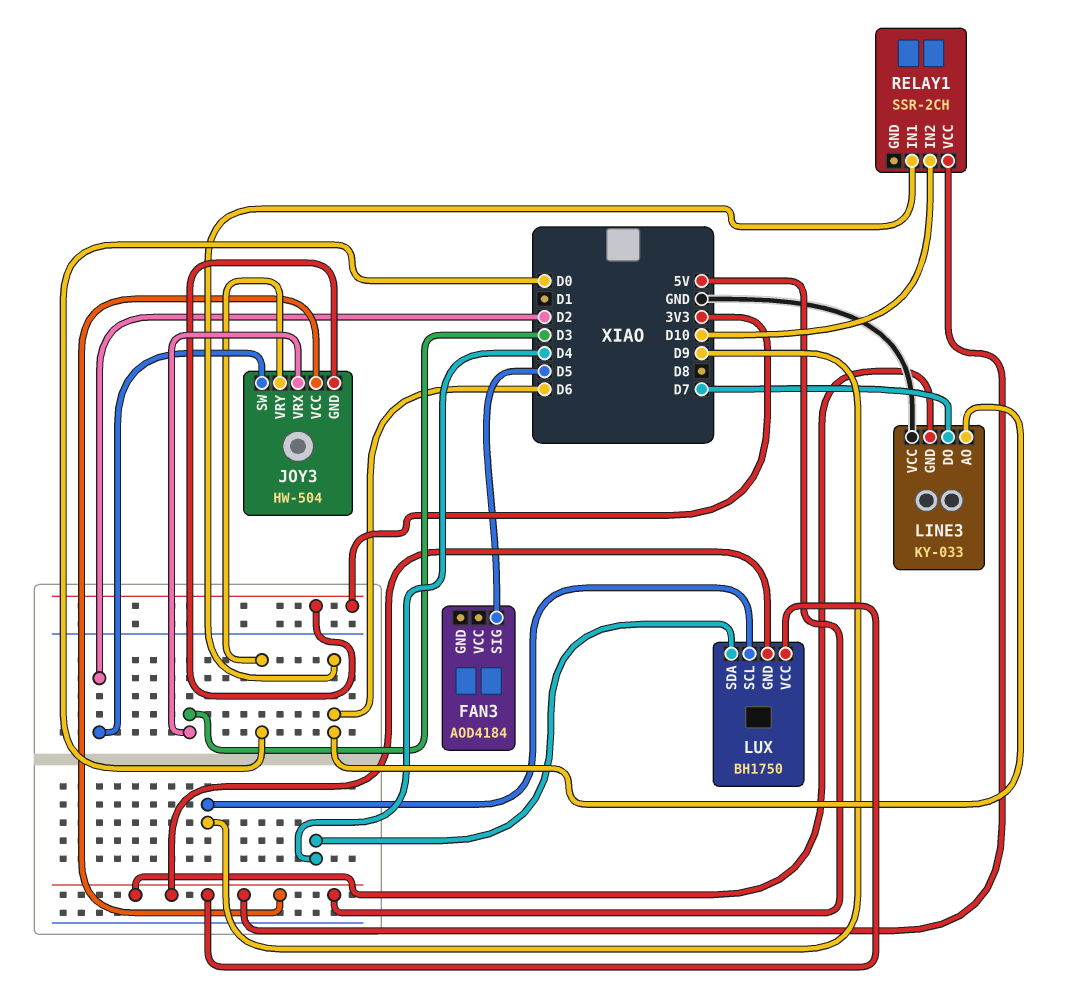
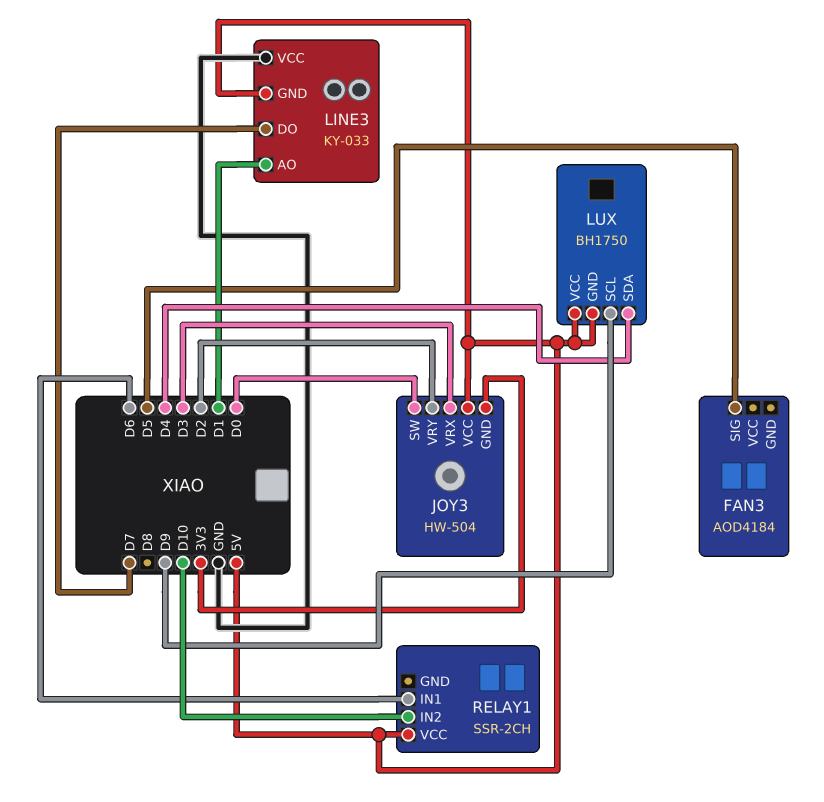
JOY3 pin SW: D2 -> D0
JOY3 pin VRY: D0 -> D2
LINE3 pin AO: D6 -> D1

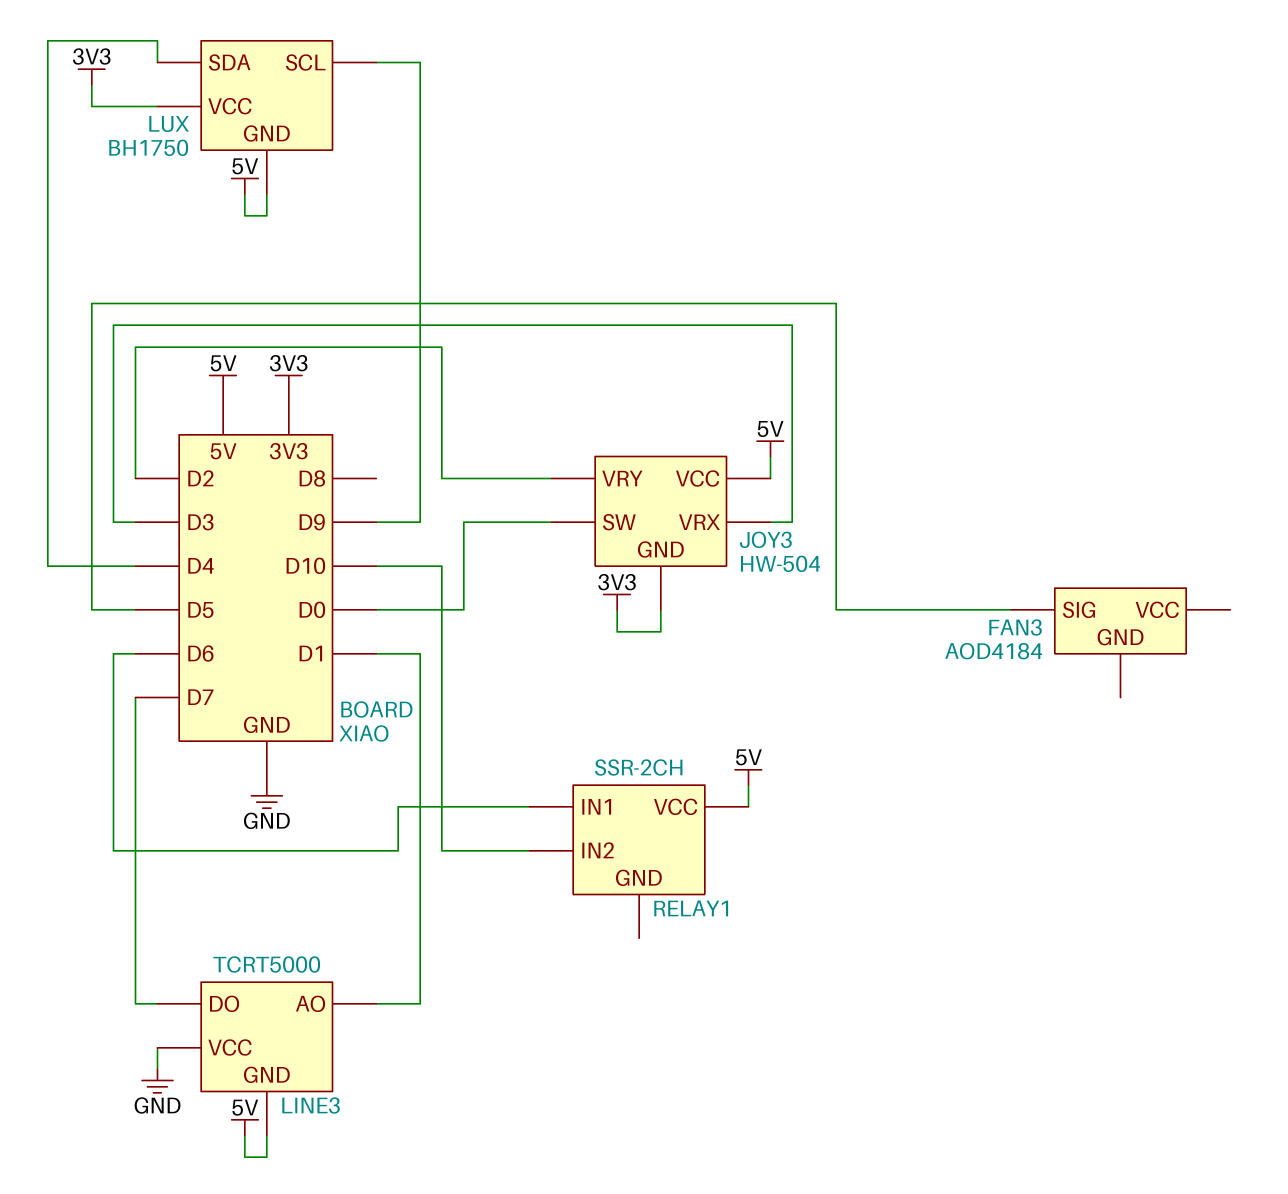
LINE3: KY-033 -> TCRT5000
LUX pin VCC: 5V -> 3V3

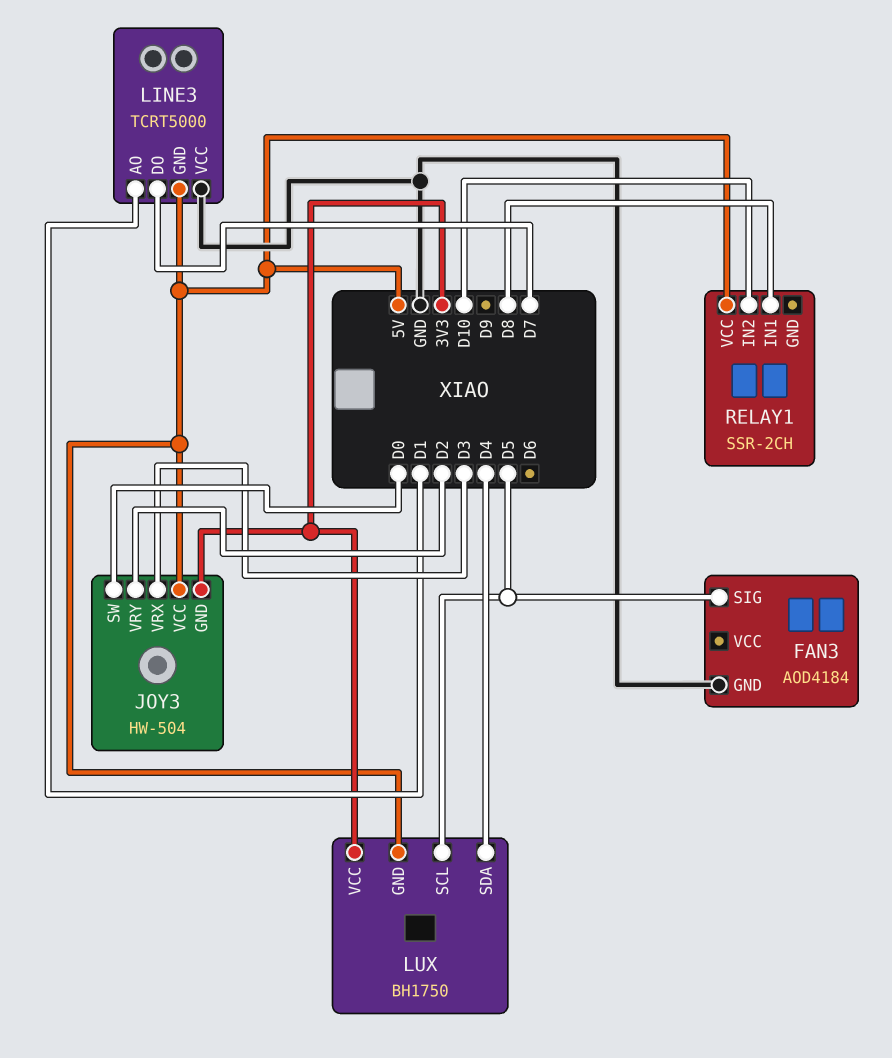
FAN3 pin GND: none -> GND
LUX pin SCL: D9 -> D5
RELAY1 pin IN1: D6 -> D8

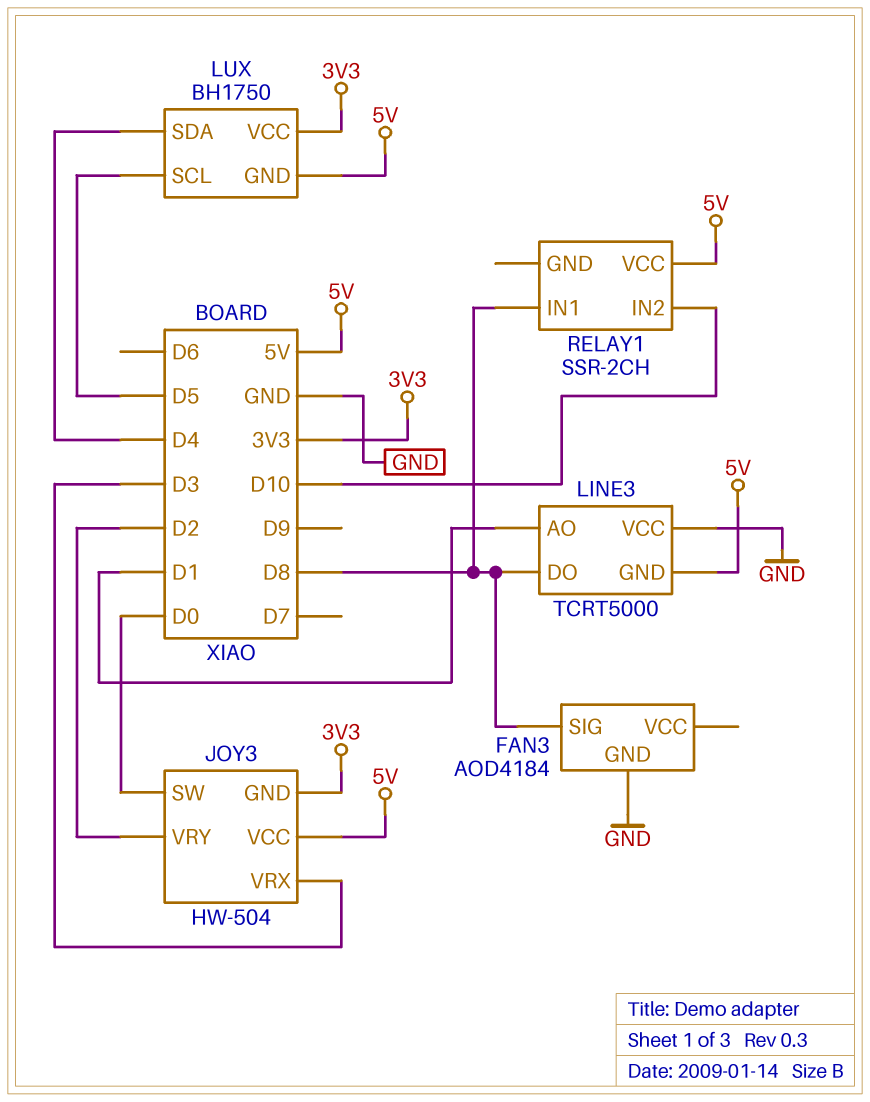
FAN3 pin SIG: D5 -> D8
LINE3 pin DO: D7 -> D8

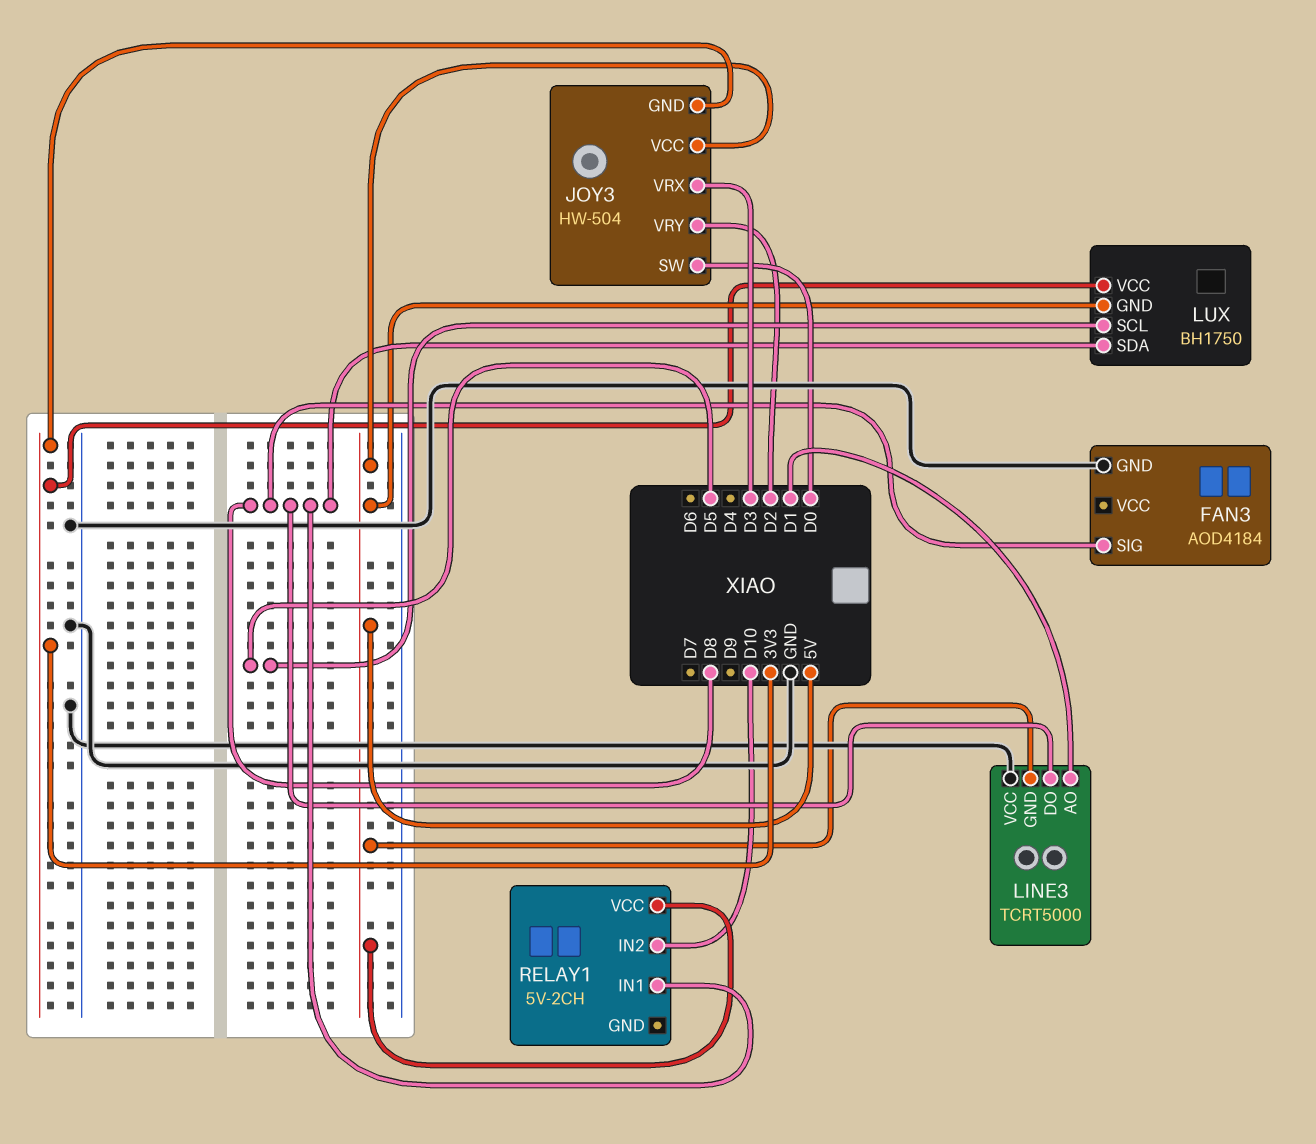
LUX pin SDA: D4 -> D8
RELAY1: SSR-2CH -> 5V-2CH

